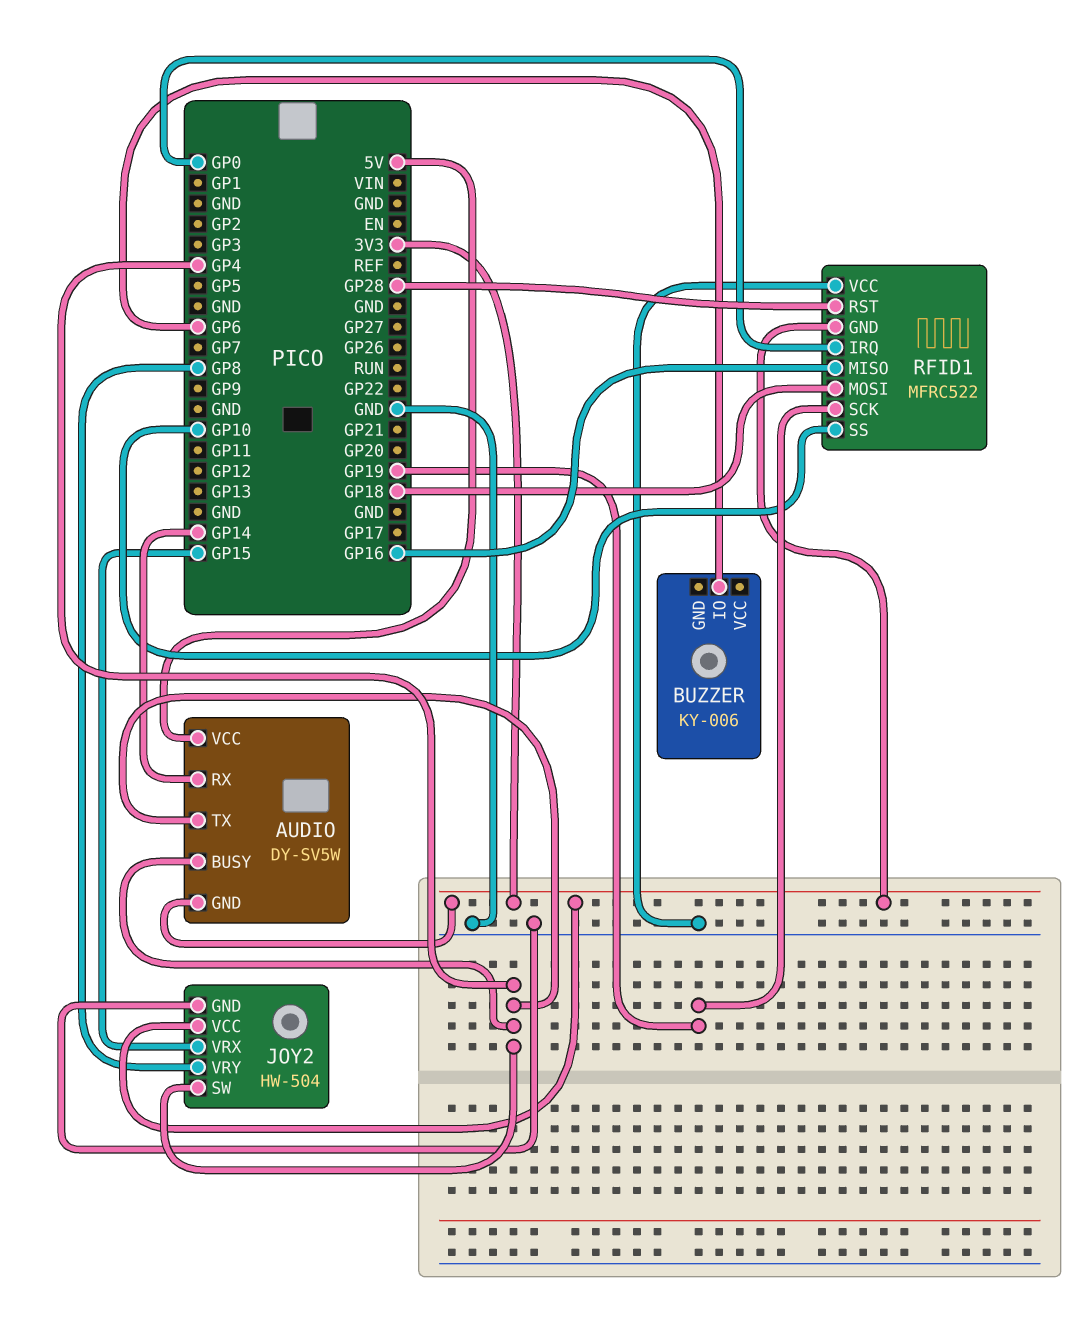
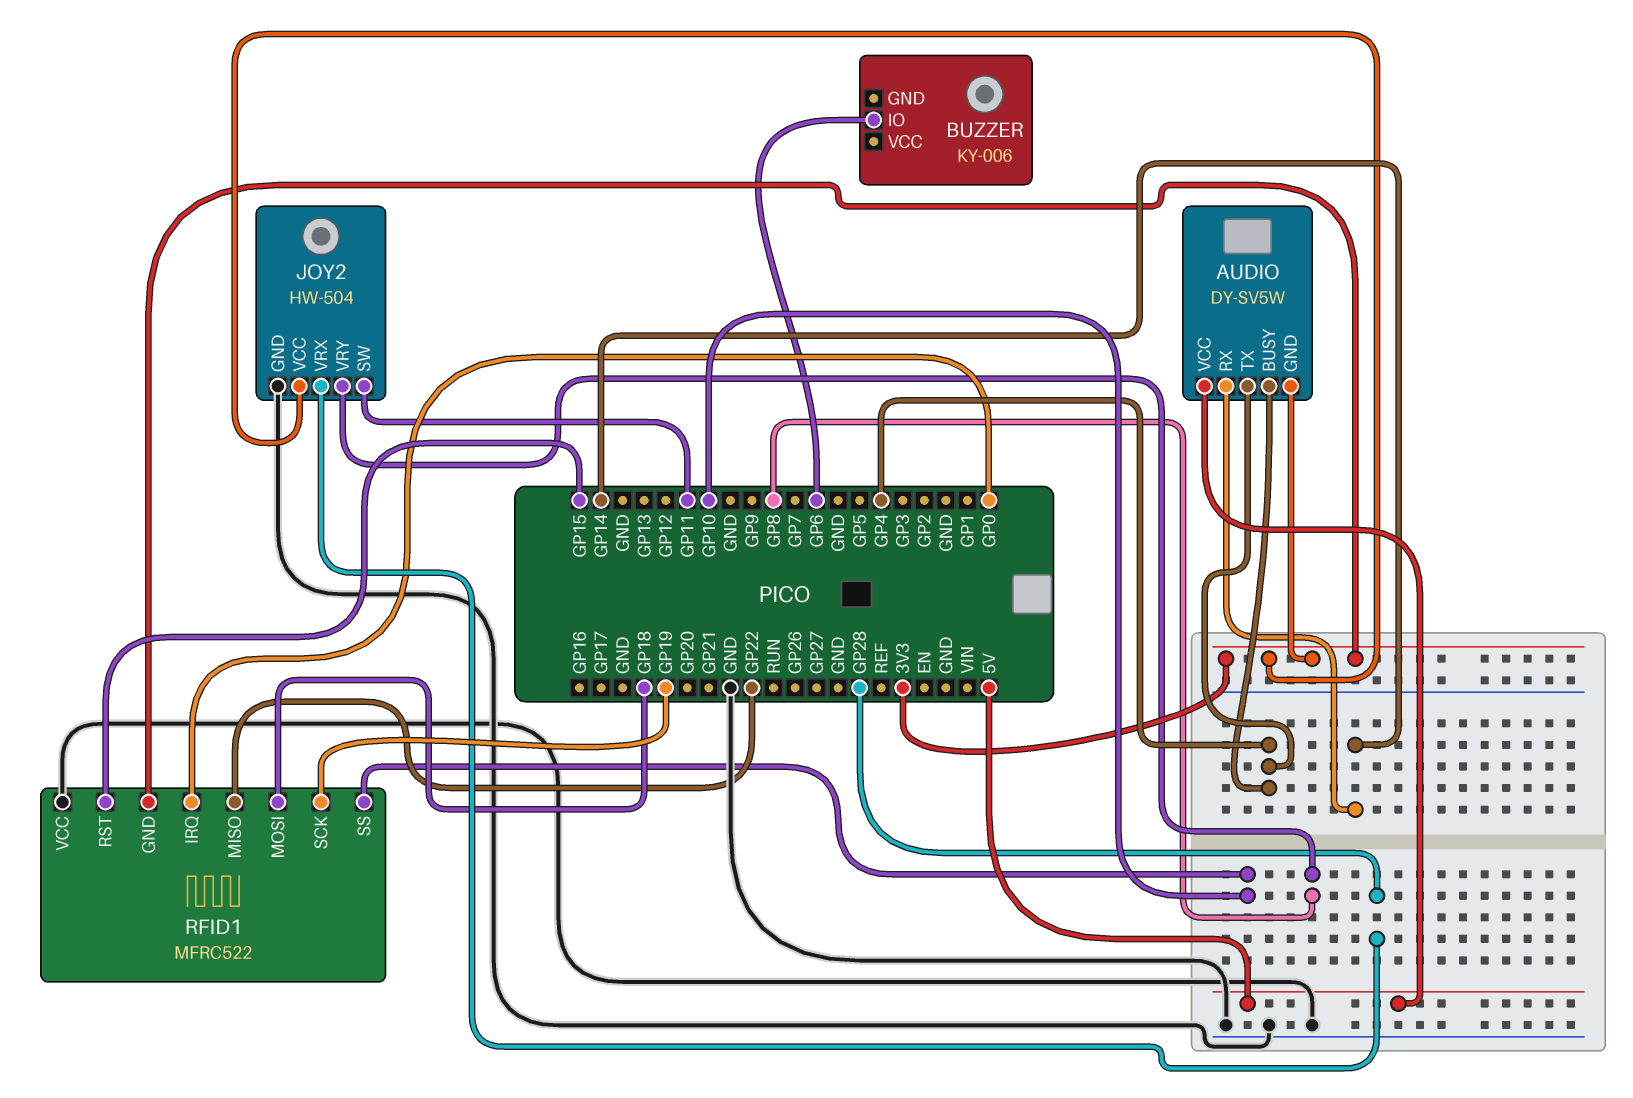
JOY2 pin SW: GP4 -> GP11
JOY2 pin VRX: GP15 -> GP28
RFID1 pin MISO: GP16 -> GP22
RFID1 pin RST: GP28 -> GP15

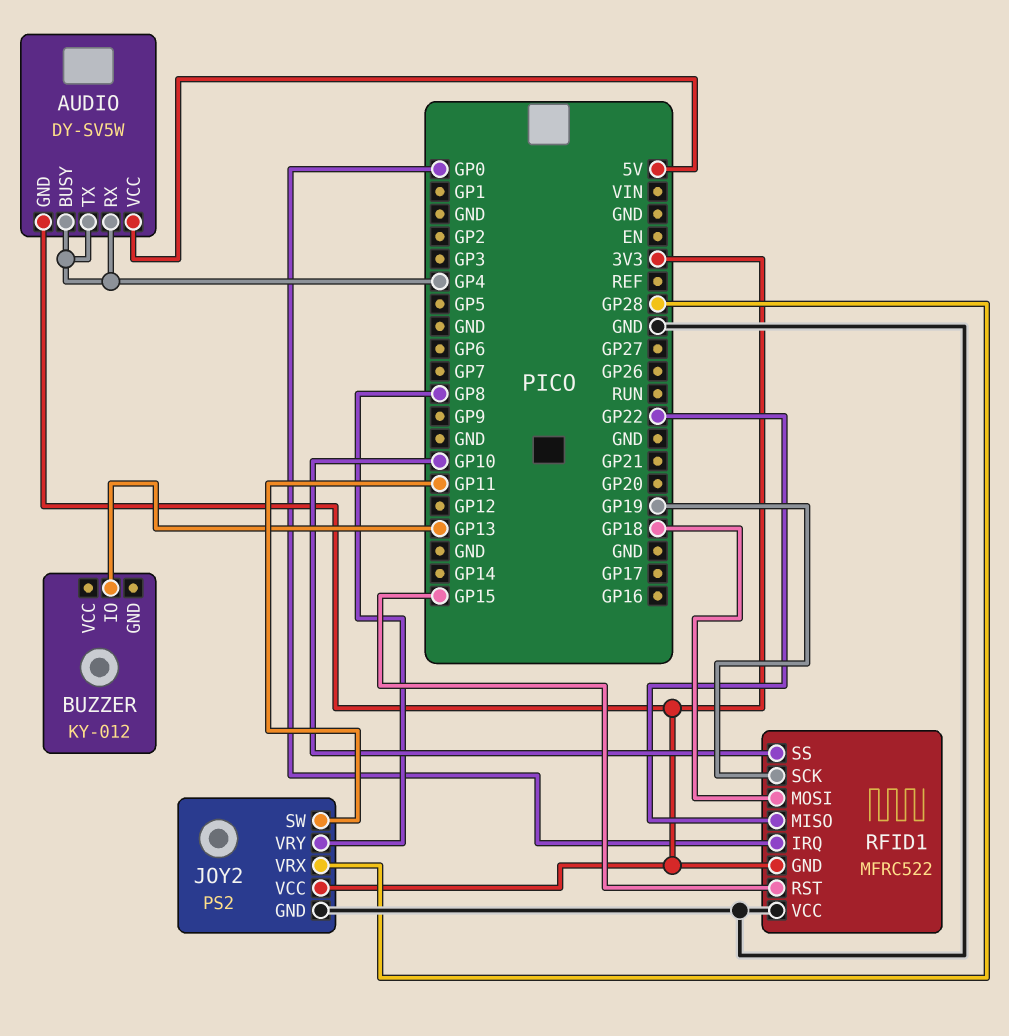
AUDIO pin RX: GP14 -> GP4
BUZZER: KY-006 -> KY-012
BUZZER pin IO: GP6 -> GP13
JOY2: HW-504 -> PS2

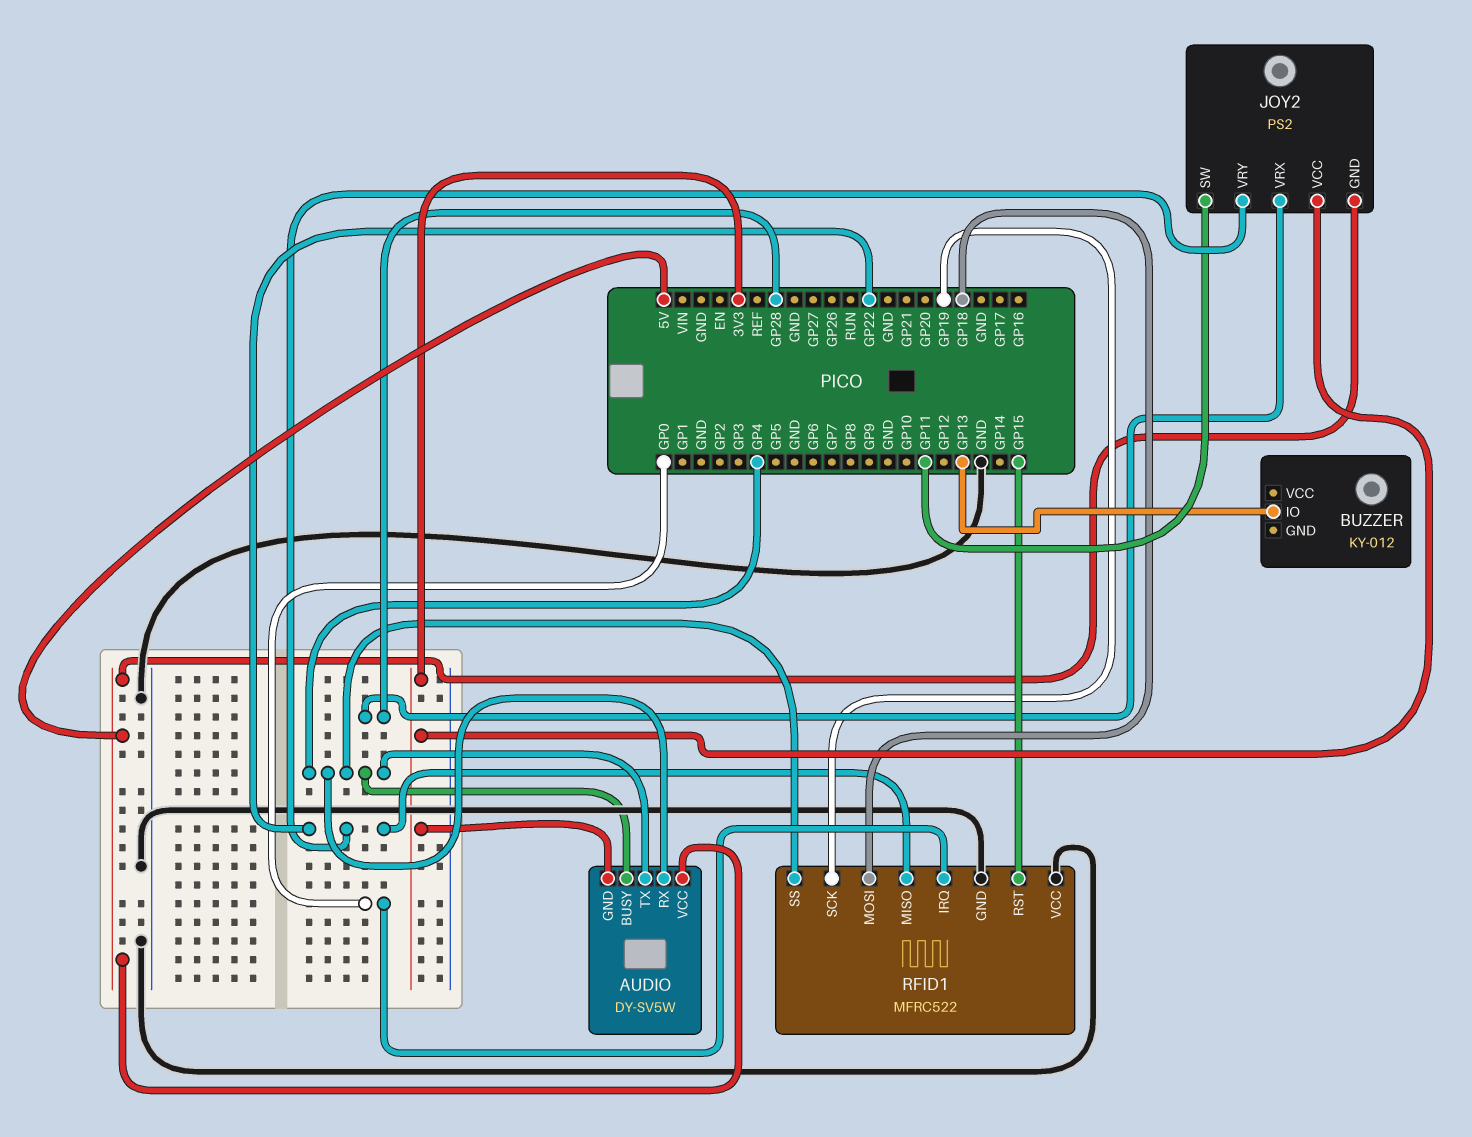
JOY2 pin GND: GND -> 5V
JOY2 pin VRY: GP8 -> GP22
RFID1 pin GND: 3V3 -> GND
RFID1 pin SS: GP10 -> GP4

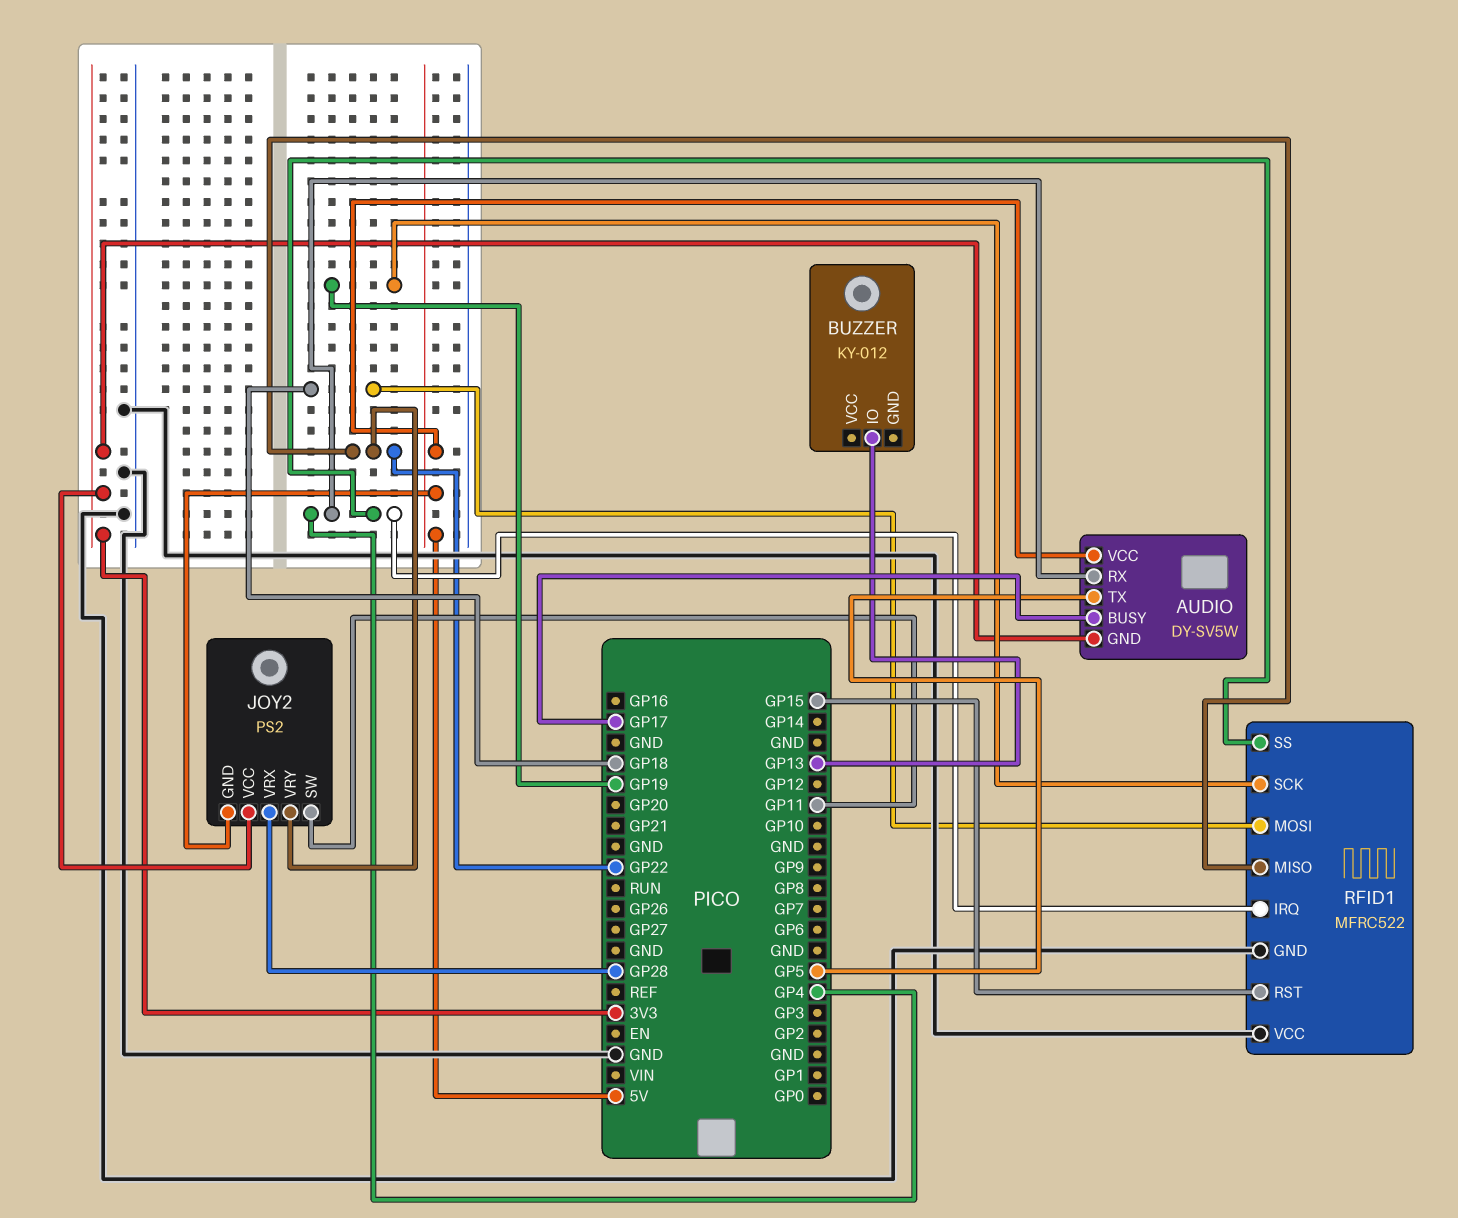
AUDIO pin BUSY: GP4 -> GP17
AUDIO pin TX: GP4 -> GP5
RFID1 pin IRQ: GP0 -> GP4

